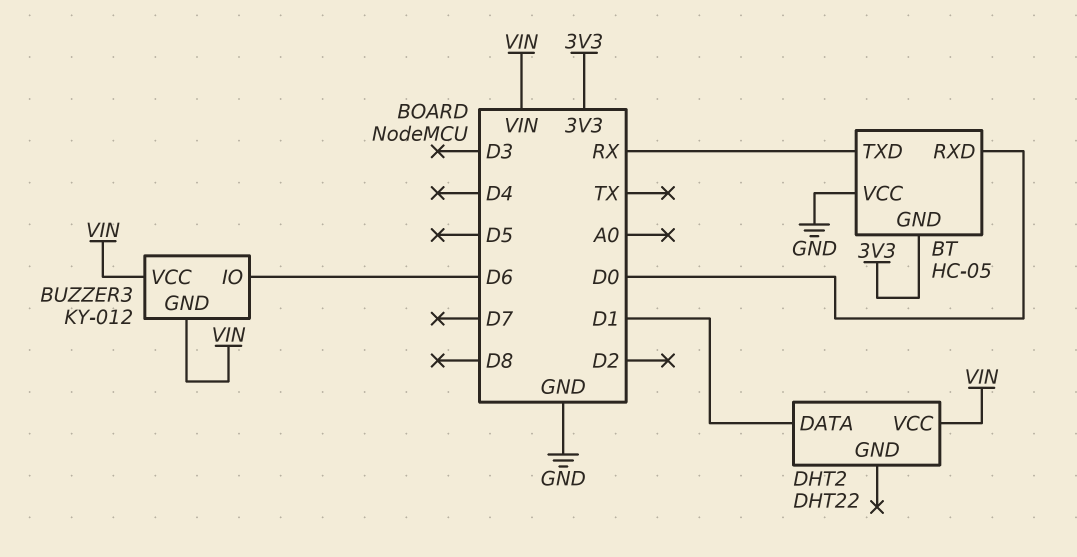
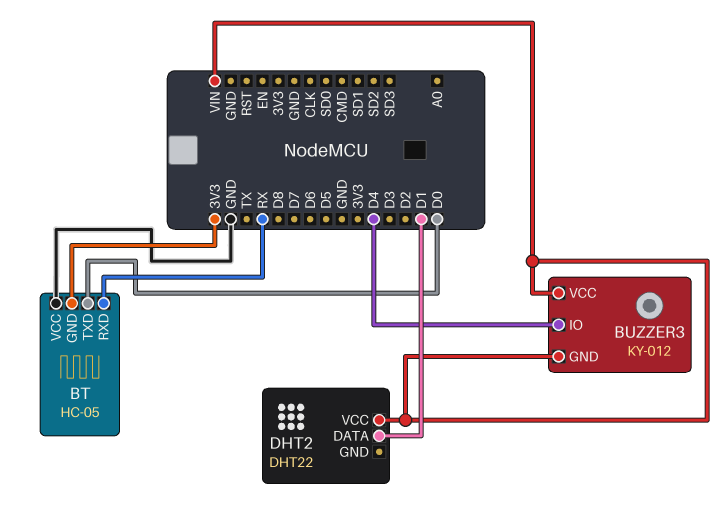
BT pin RXD: D0 -> RX
BT pin TXD: RX -> D0
BUZZER3 pin IO: D6 -> D4

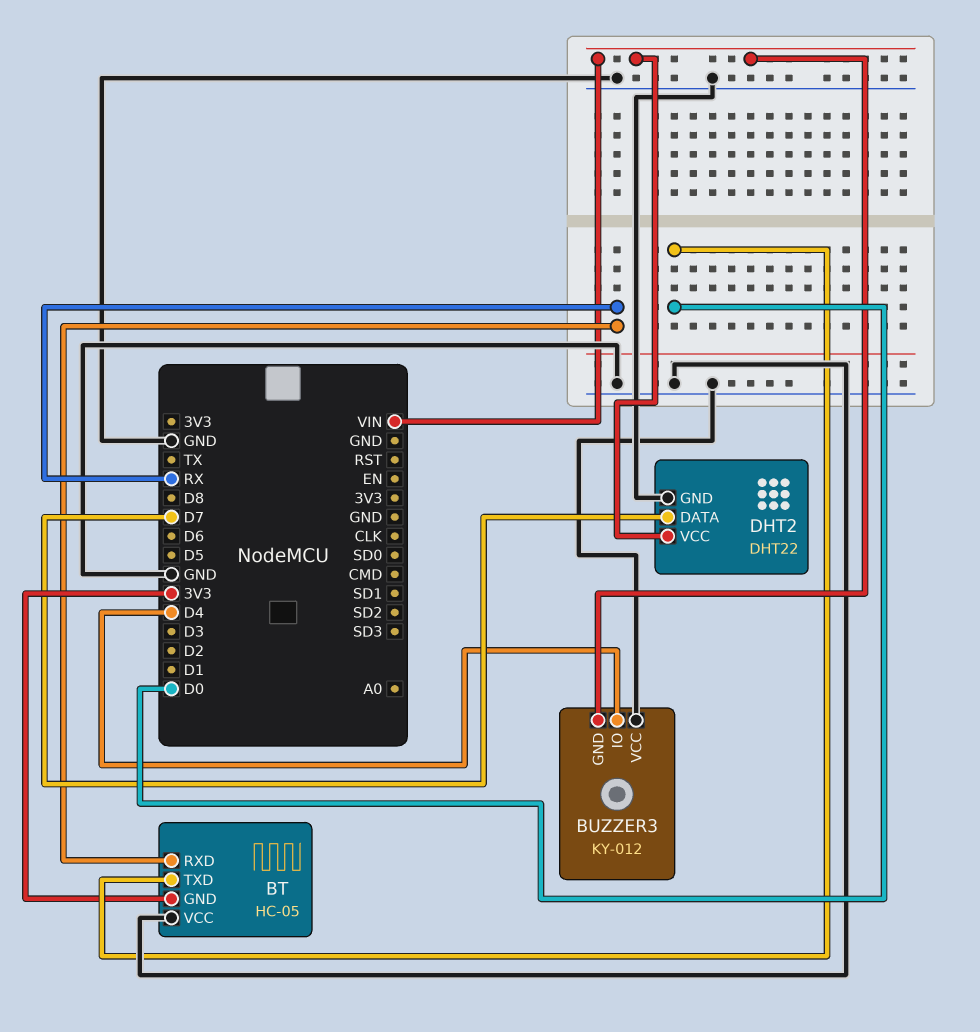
BUZZER3 pin VCC: VIN -> GND
DHT2 pin DATA: D1 -> D7
DHT2 pin GND: none -> GND

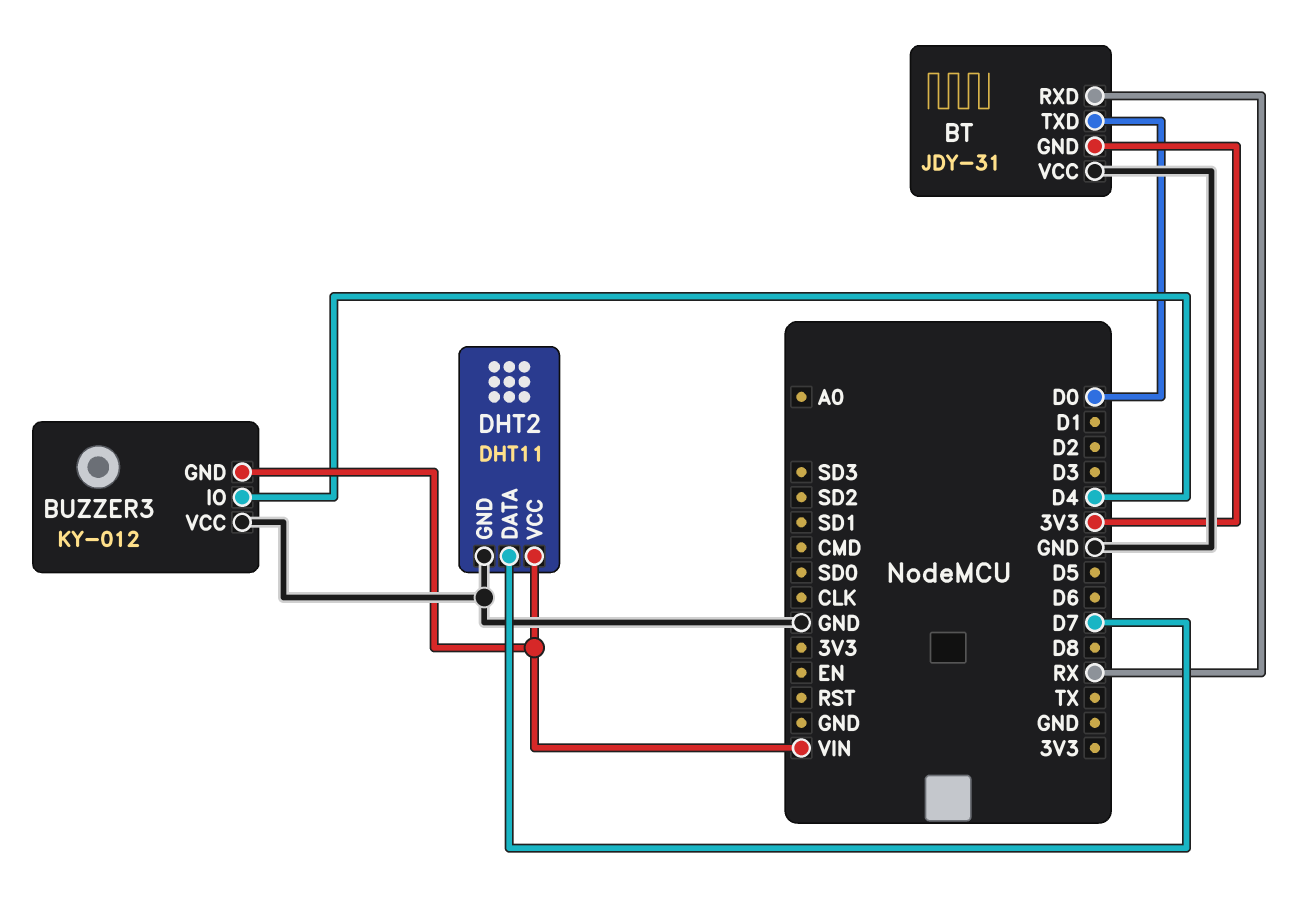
BT: HC-05 -> JDY-31
DHT2: DHT22 -> DHT11

